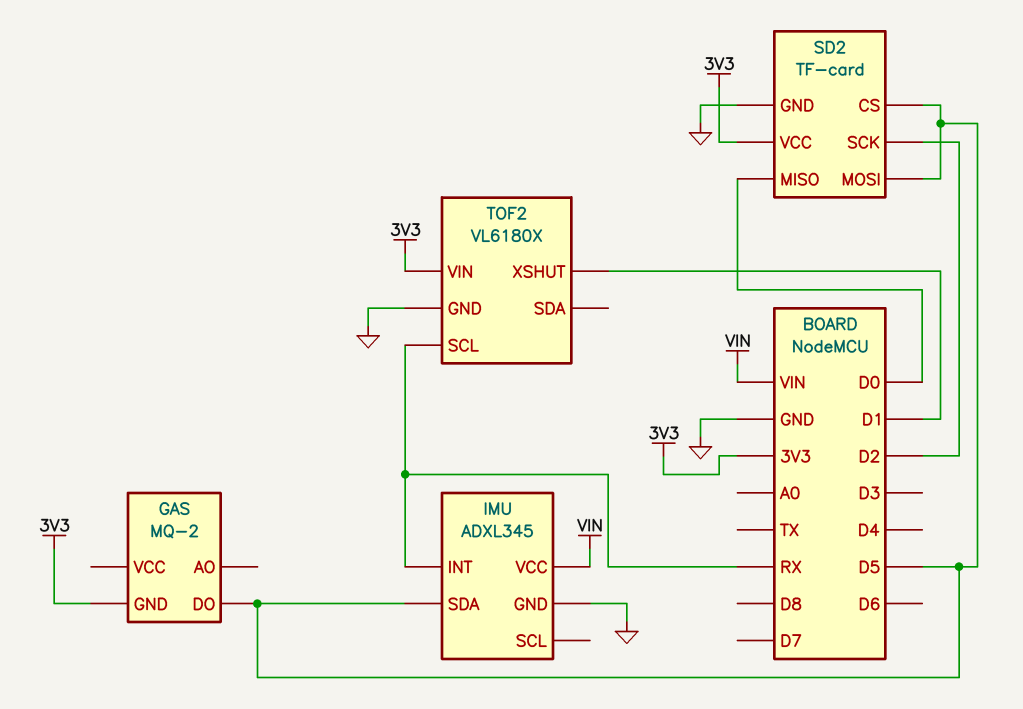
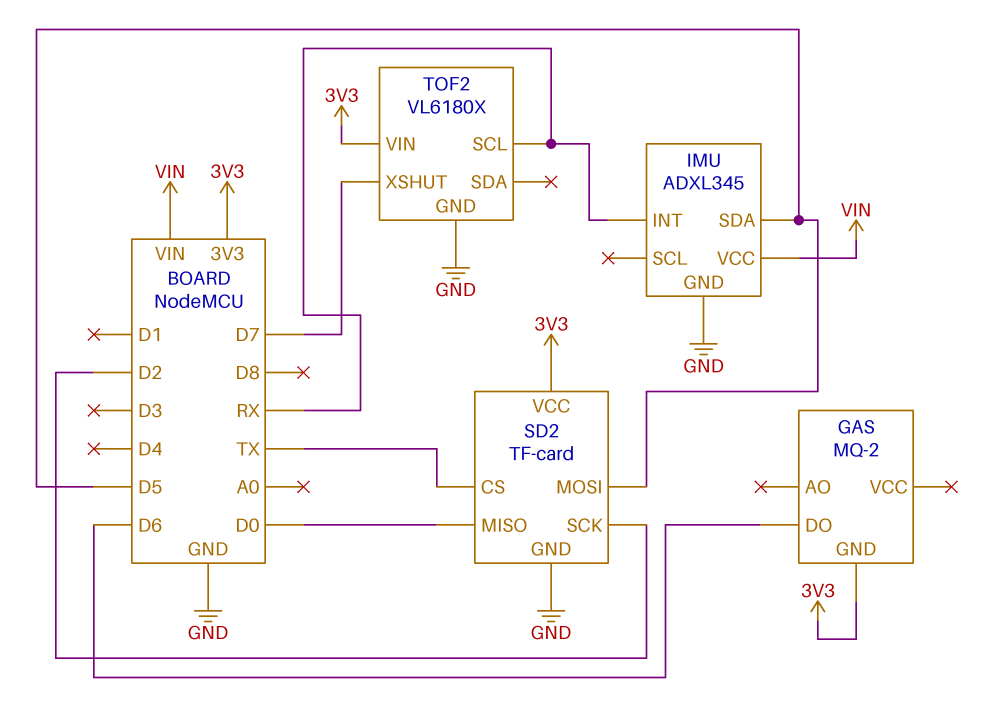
GAS pin DO: D5 -> D6
SD2 pin CS: D5 -> TX
TOF2 pin XSHUT: D1 -> D7

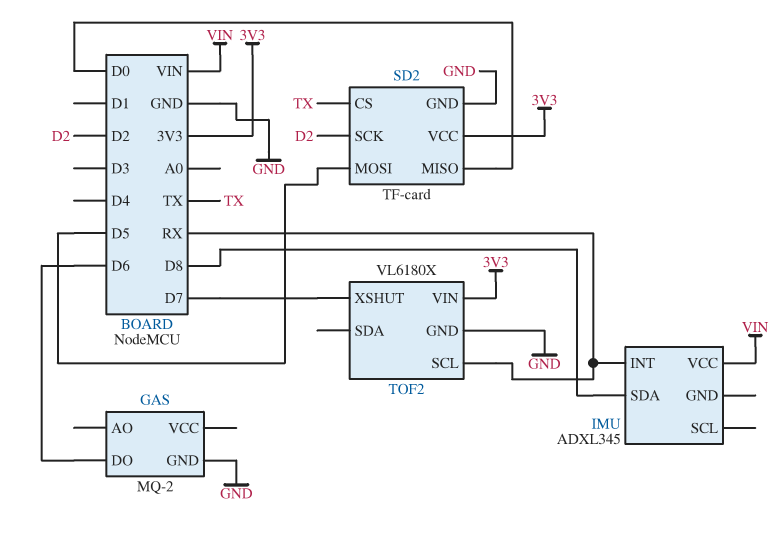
GAS pin GND: 3V3 -> GND
IMU pin GND: GND -> none
IMU pin SDA: D5 -> D8

